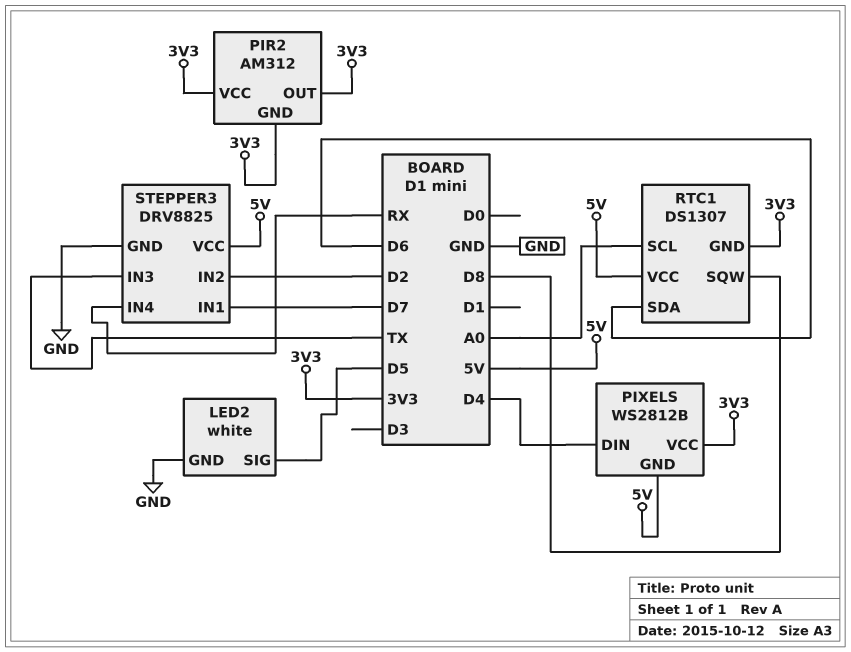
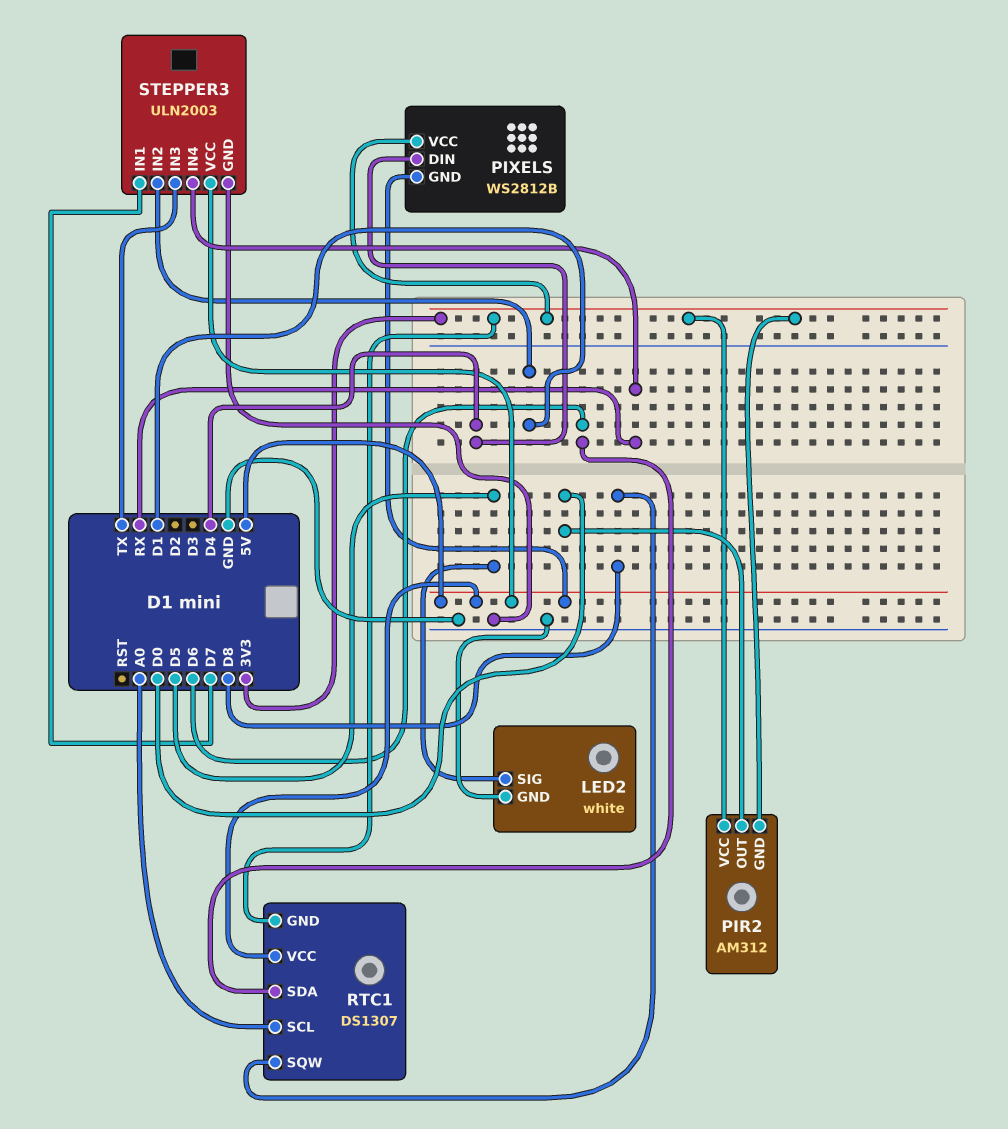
PIR2 pin OUT: 3V3 -> D0
STEPPER3: DRV8825 -> ULN2003
STEPPER3 pin IN2: D2 -> D1

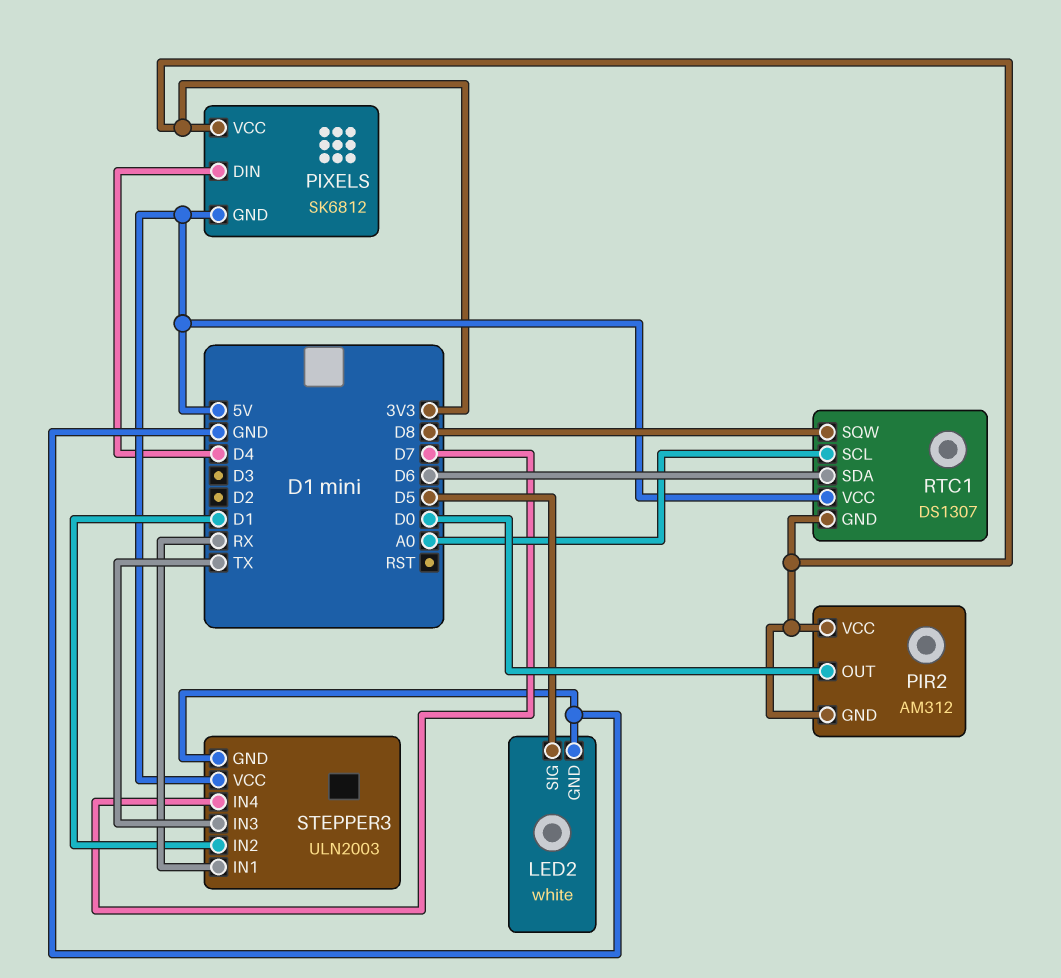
PIXELS: WS2812B -> SK6812
STEPPER3 pin IN1: D7 -> RX
STEPPER3 pin IN4: RX -> D7

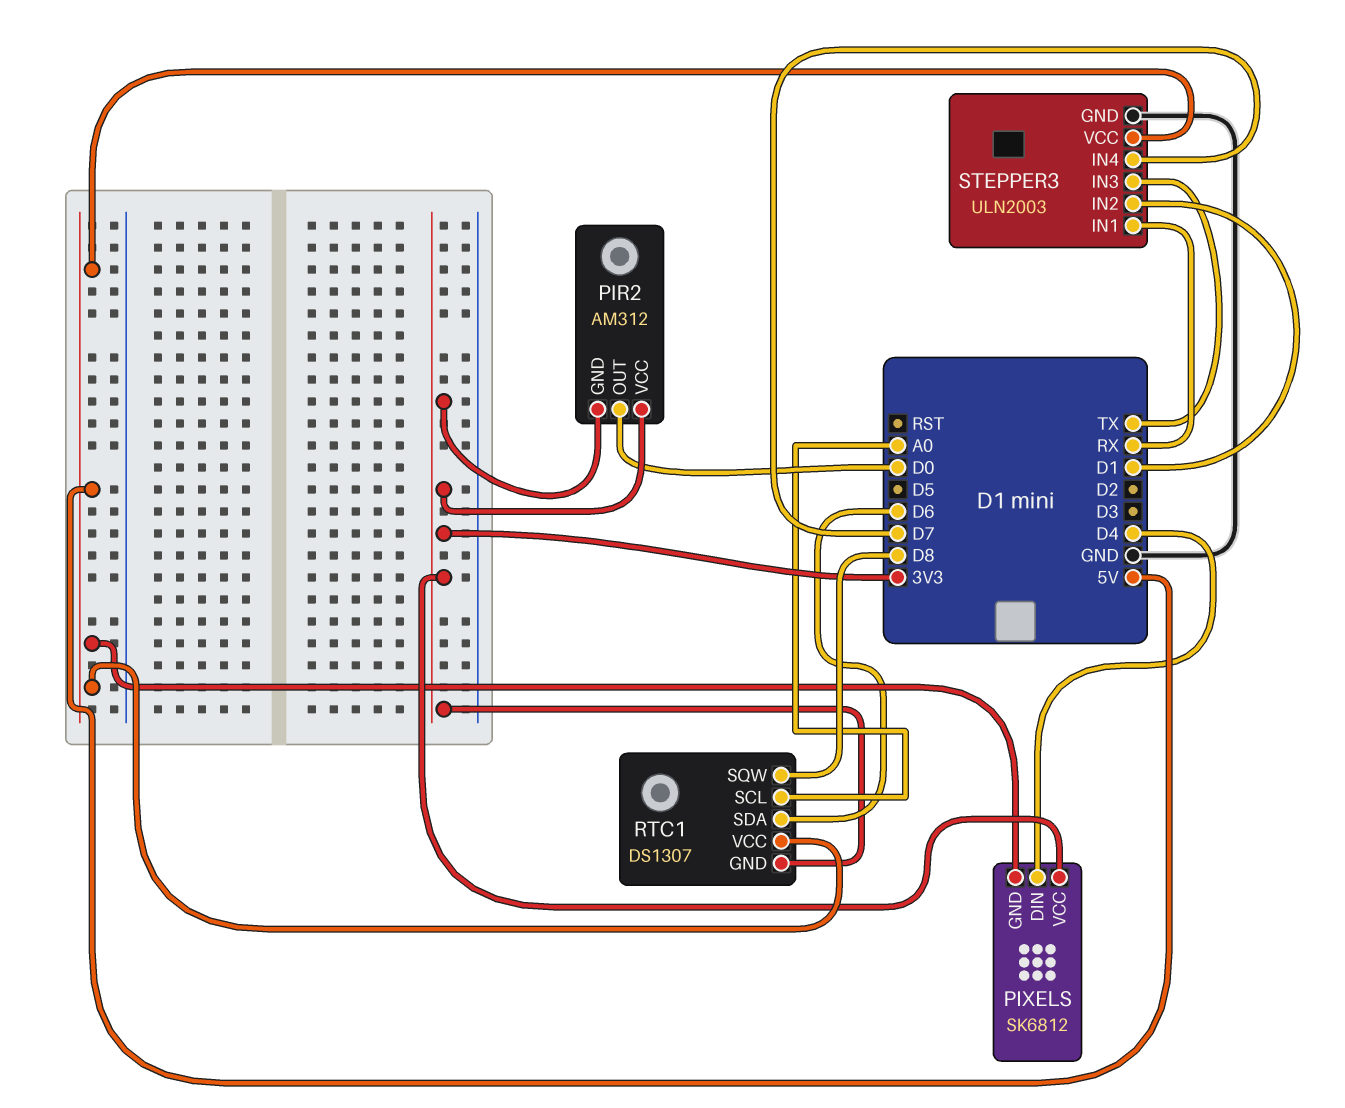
LED2: white -> none
LED2 pin GND: GND -> none
LED2 pin SIG: D5 -> none

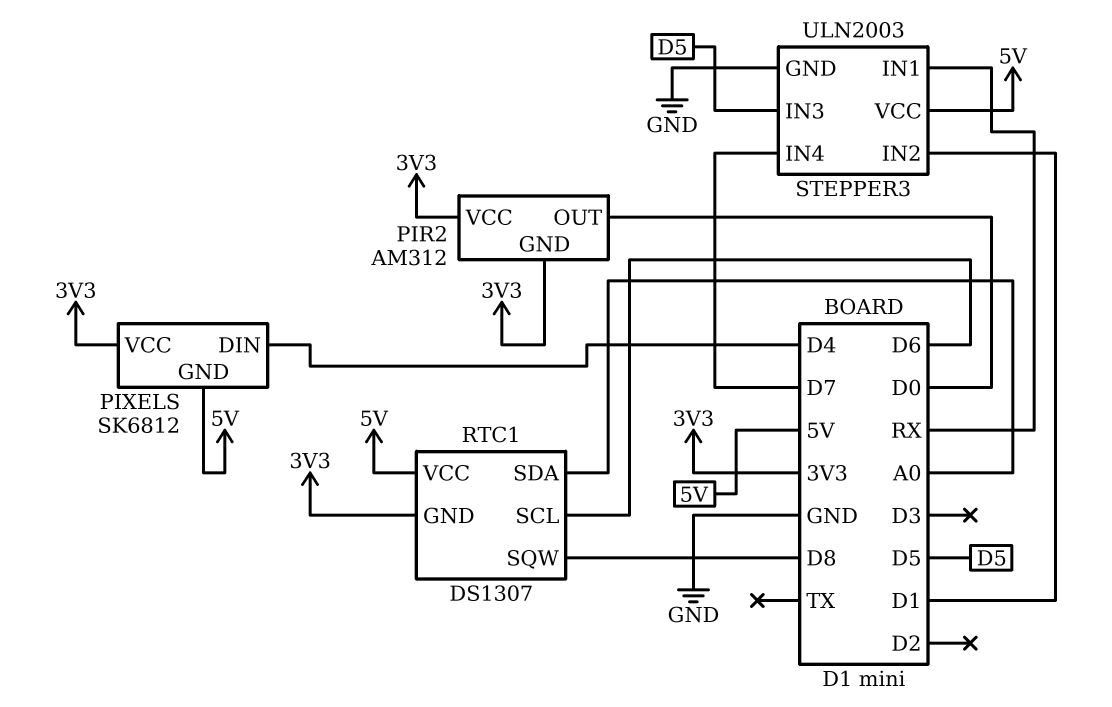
RTC1 pin SCL: A0 -> D6
RTC1 pin SDA: D6 -> A0
STEPPER3 pin IN3: TX -> D5

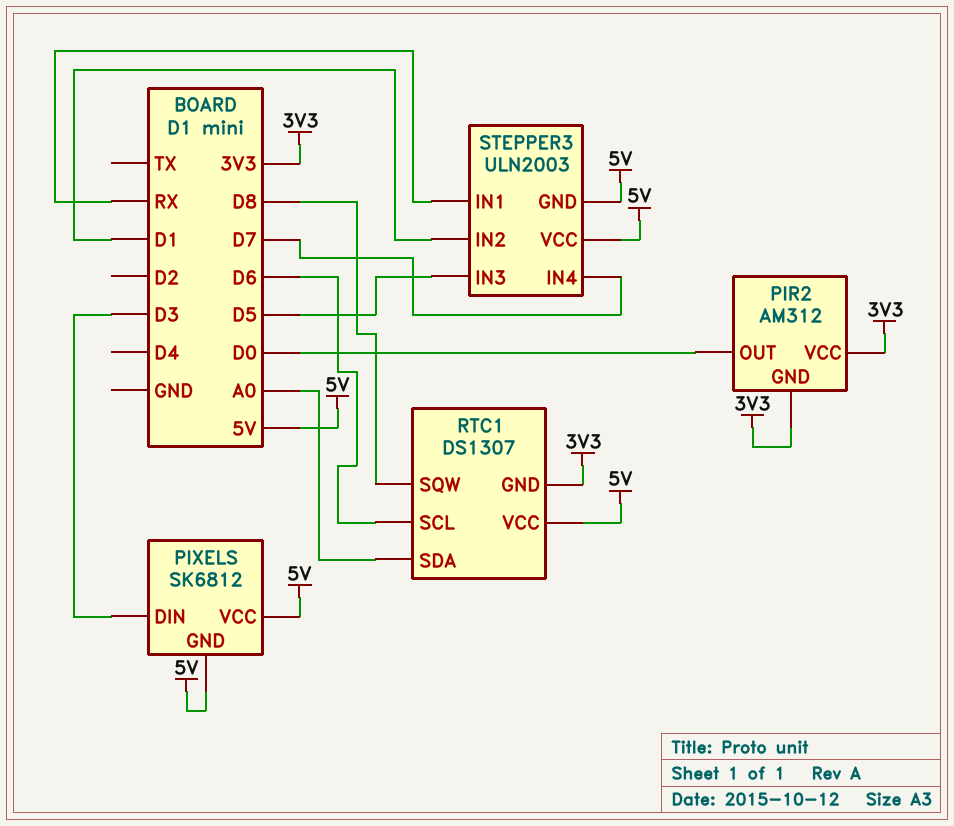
PIXELS pin DIN: D4 -> D3
PIXELS pin VCC: 3V3 -> 5V
STEPPER3 pin GND: GND -> 5V

